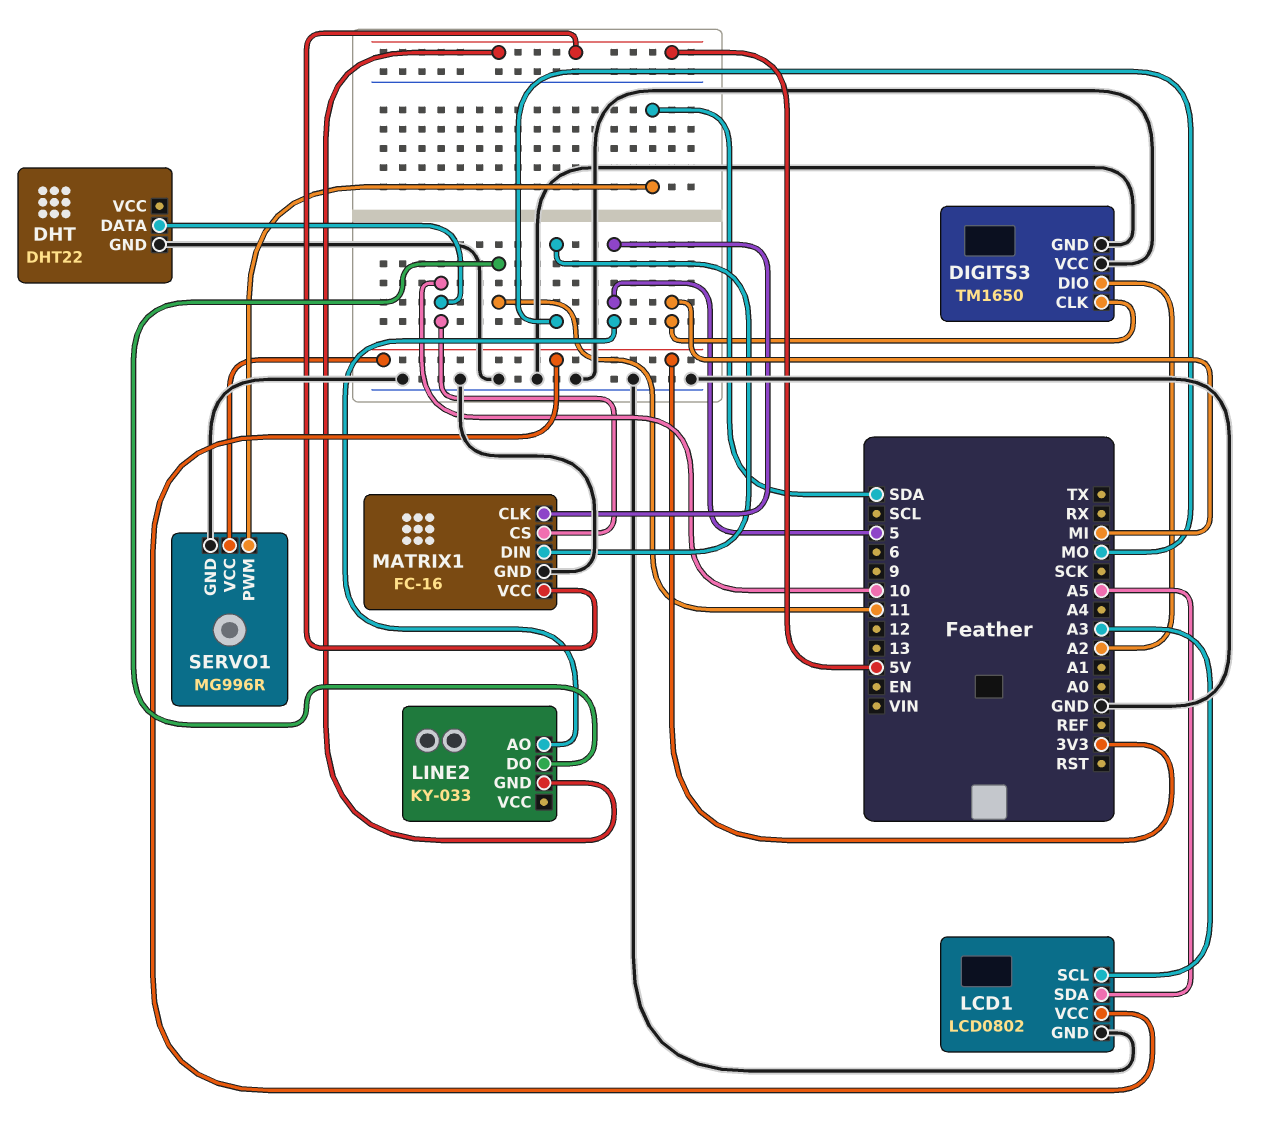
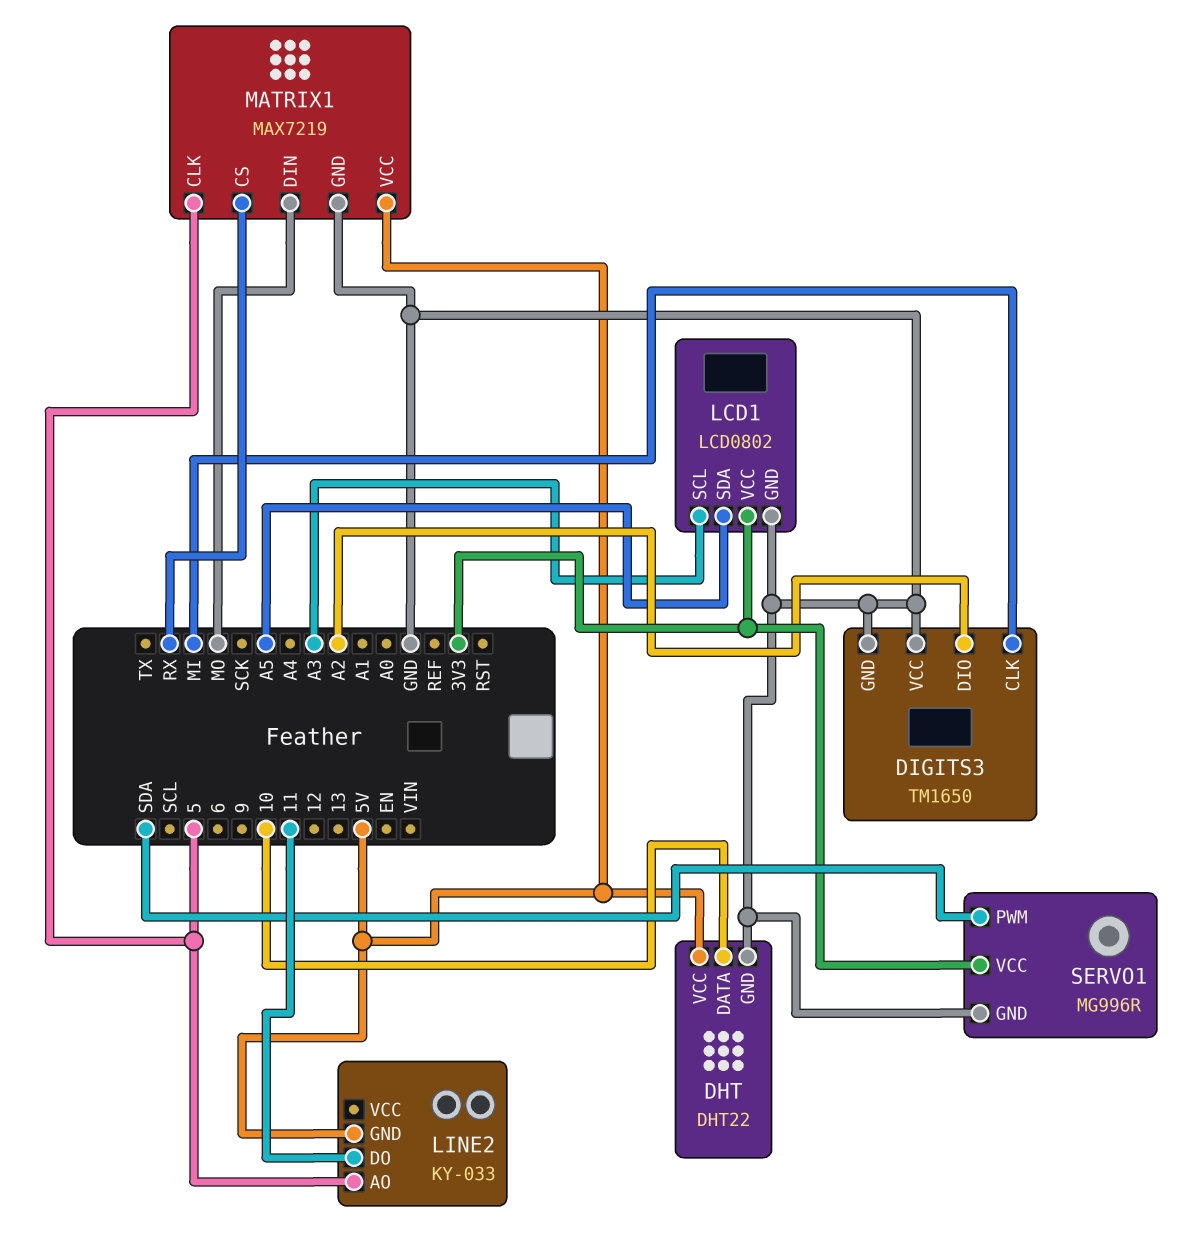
DHT pin VCC: none -> 5V
MATRIX1: FC-16 -> MAX7219
MATRIX1 pin CS: 10 -> RX

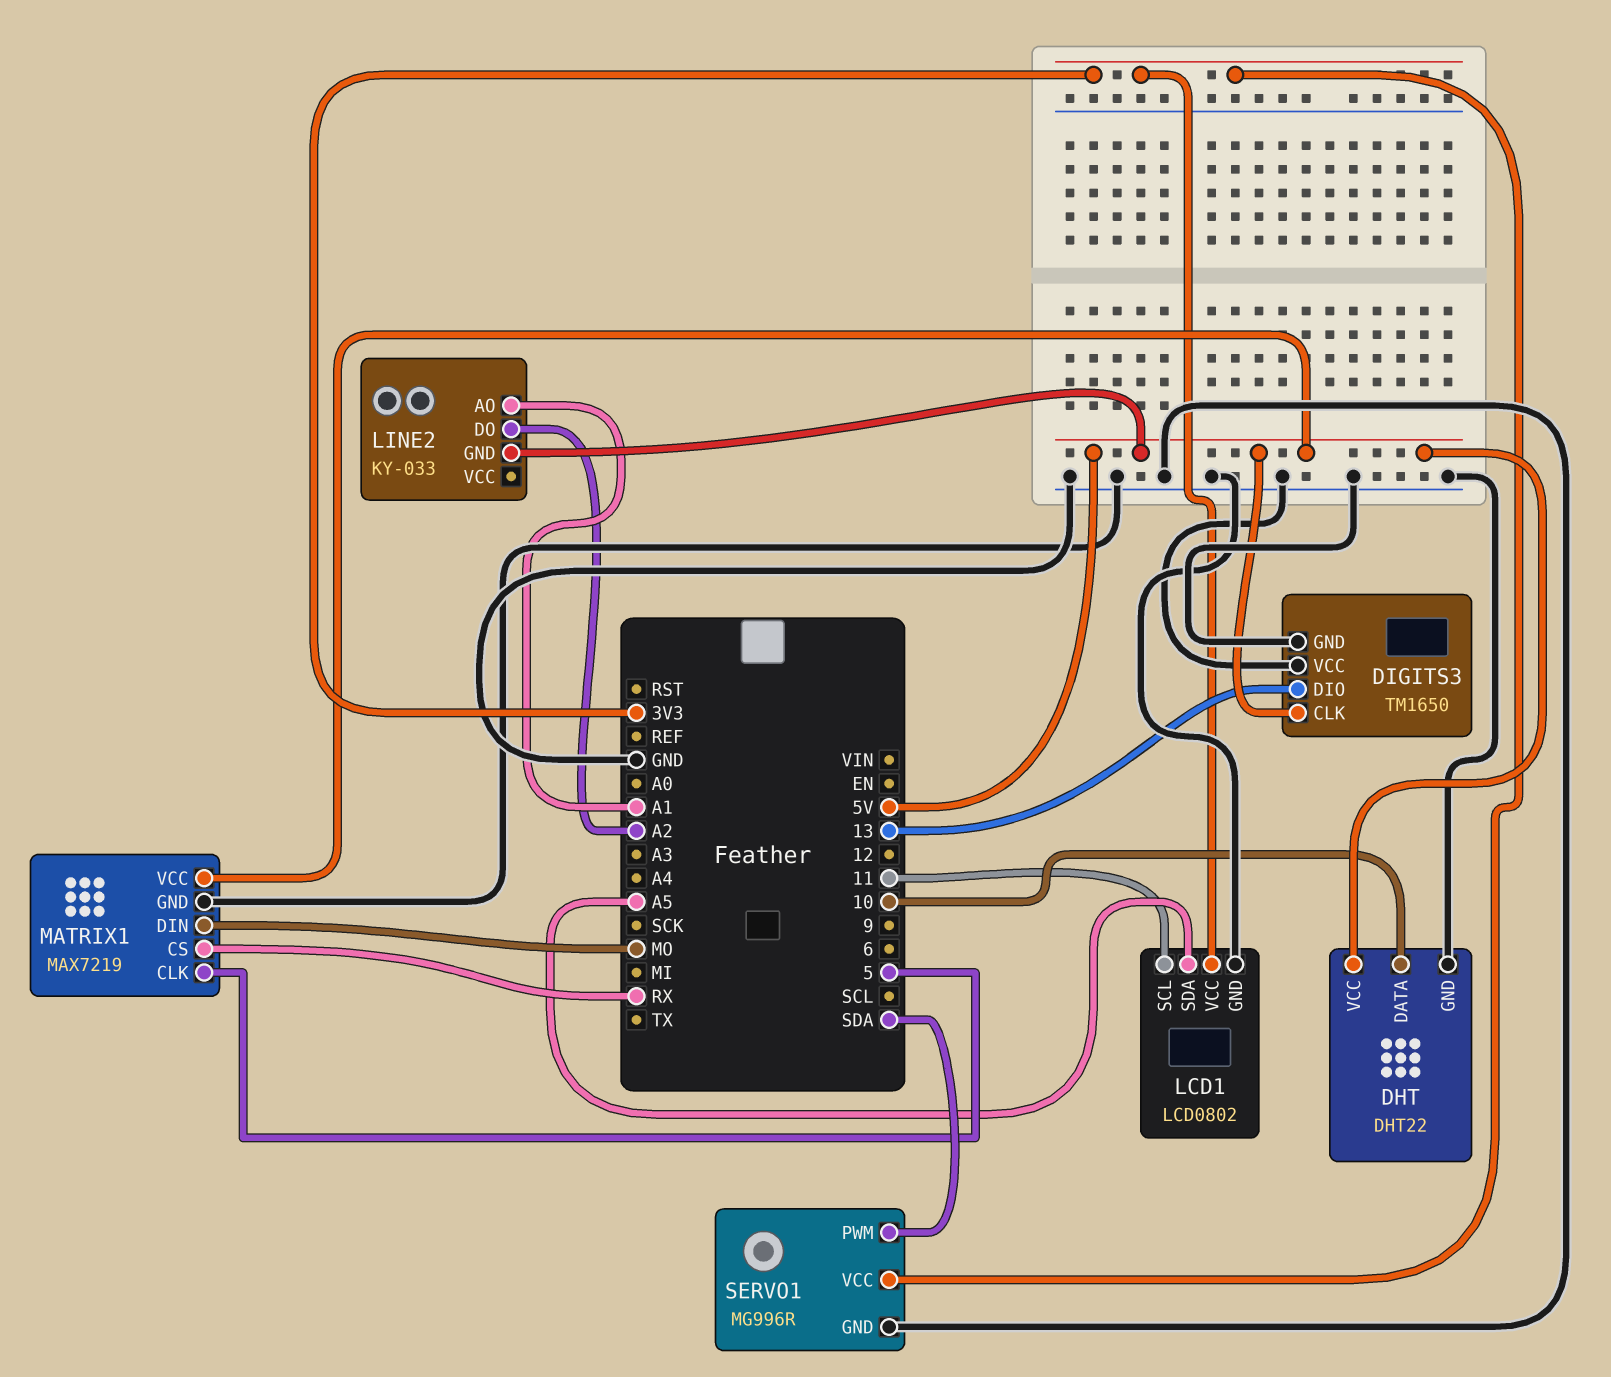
DIGITS3 pin CLK: MI -> 5V
DIGITS3 pin DIO: A2 -> 13
LCD1 pin SCL: A3 -> 11
LINE2 pin AO: 5 -> A1
LINE2 pin DO: 11 -> A2

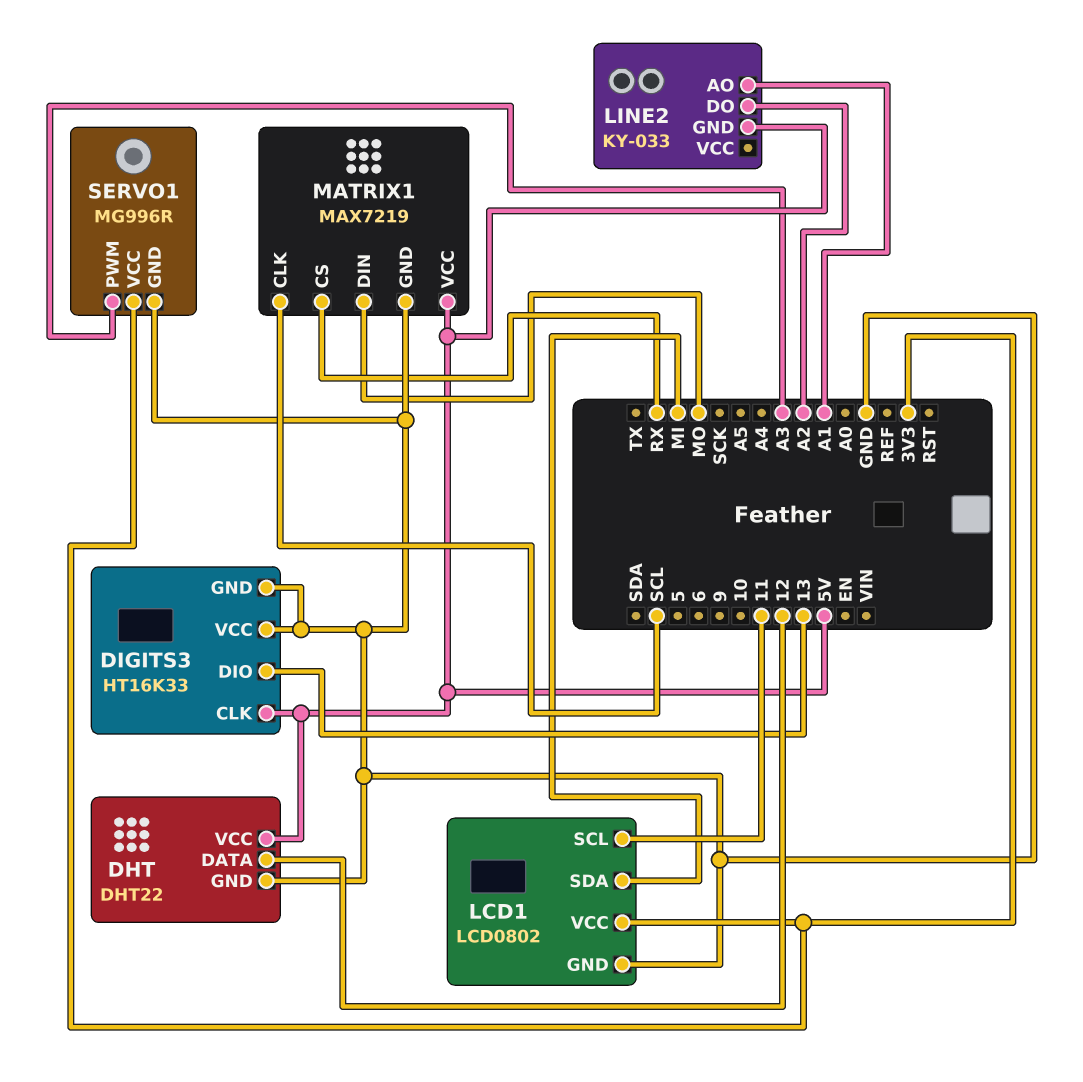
DHT pin DATA: 10 -> 12
DIGITS3: TM1650 -> HT16K33
LCD1 pin SDA: A5 -> MI
MATRIX1 pin CLK: 5 -> SCL
SERVO1 pin PWM: SDA -> A3

